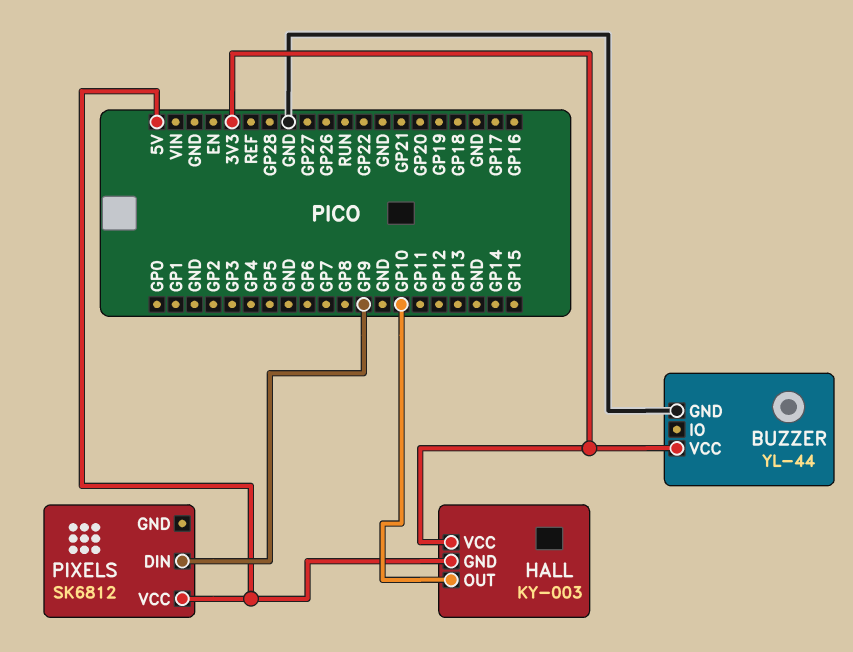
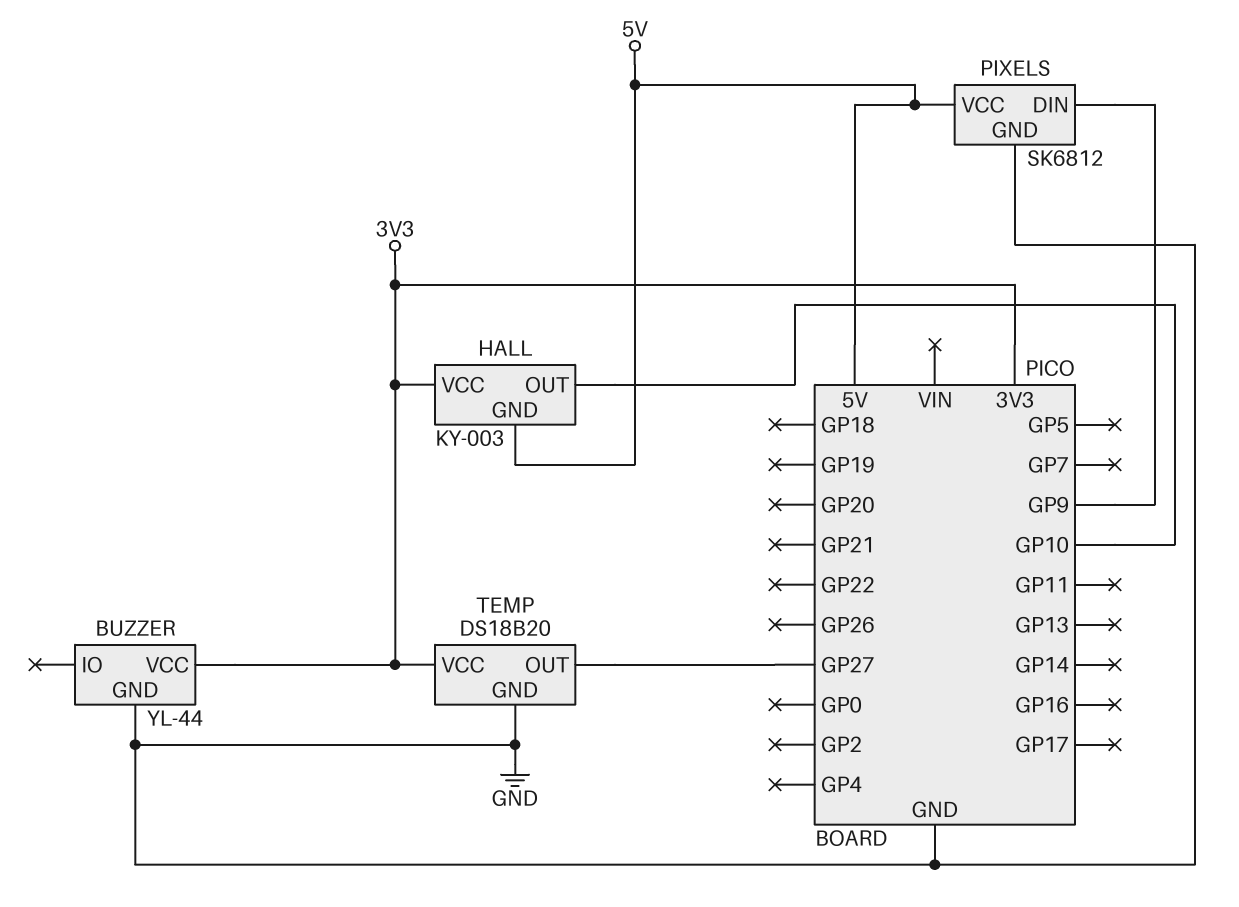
PIXELS pin GND: none -> GND
TEMP: none -> DS18B20
TEMP pin GND: none -> GND
TEMP pin OUT: none -> GP27
TEMP pin VCC: none -> 3V3

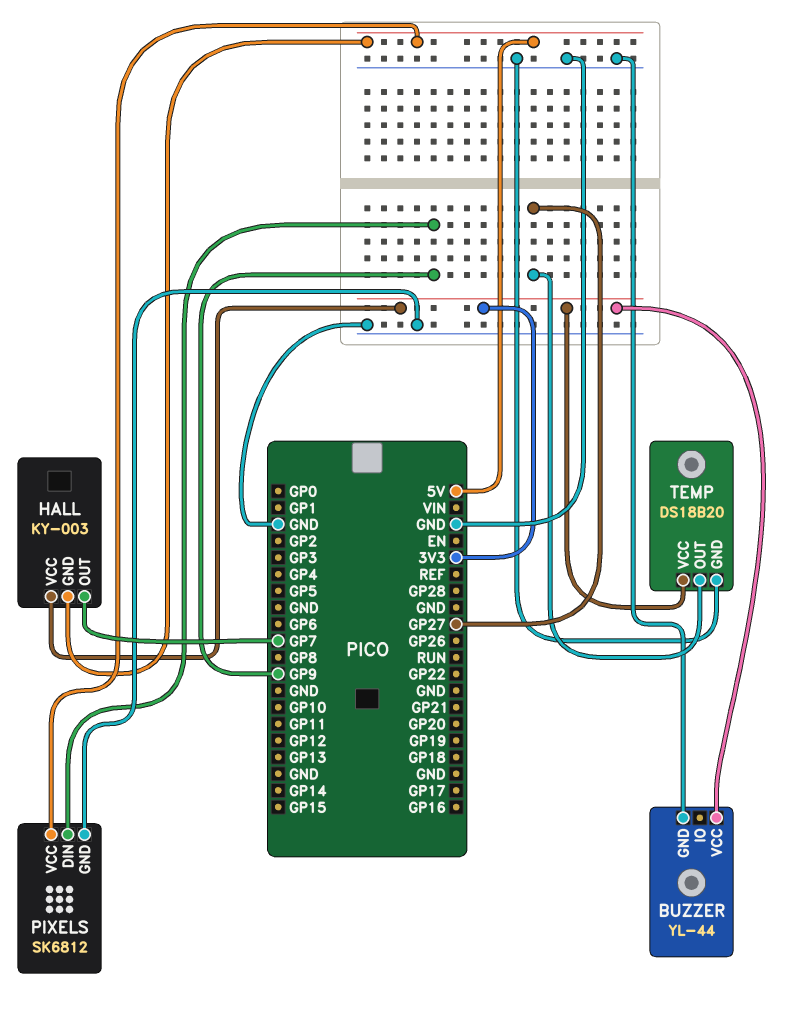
HALL pin OUT: GP10 -> GP7

